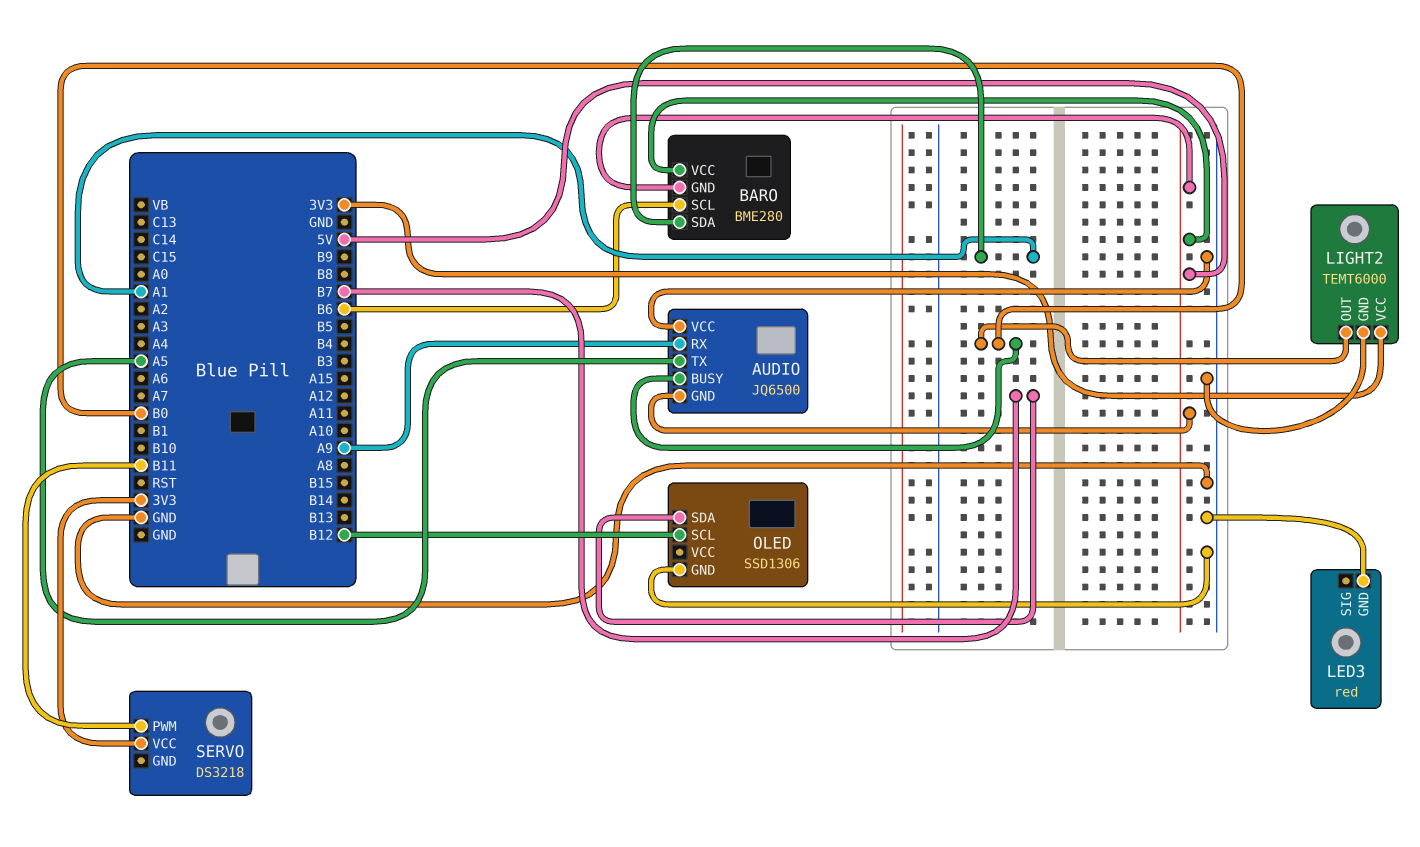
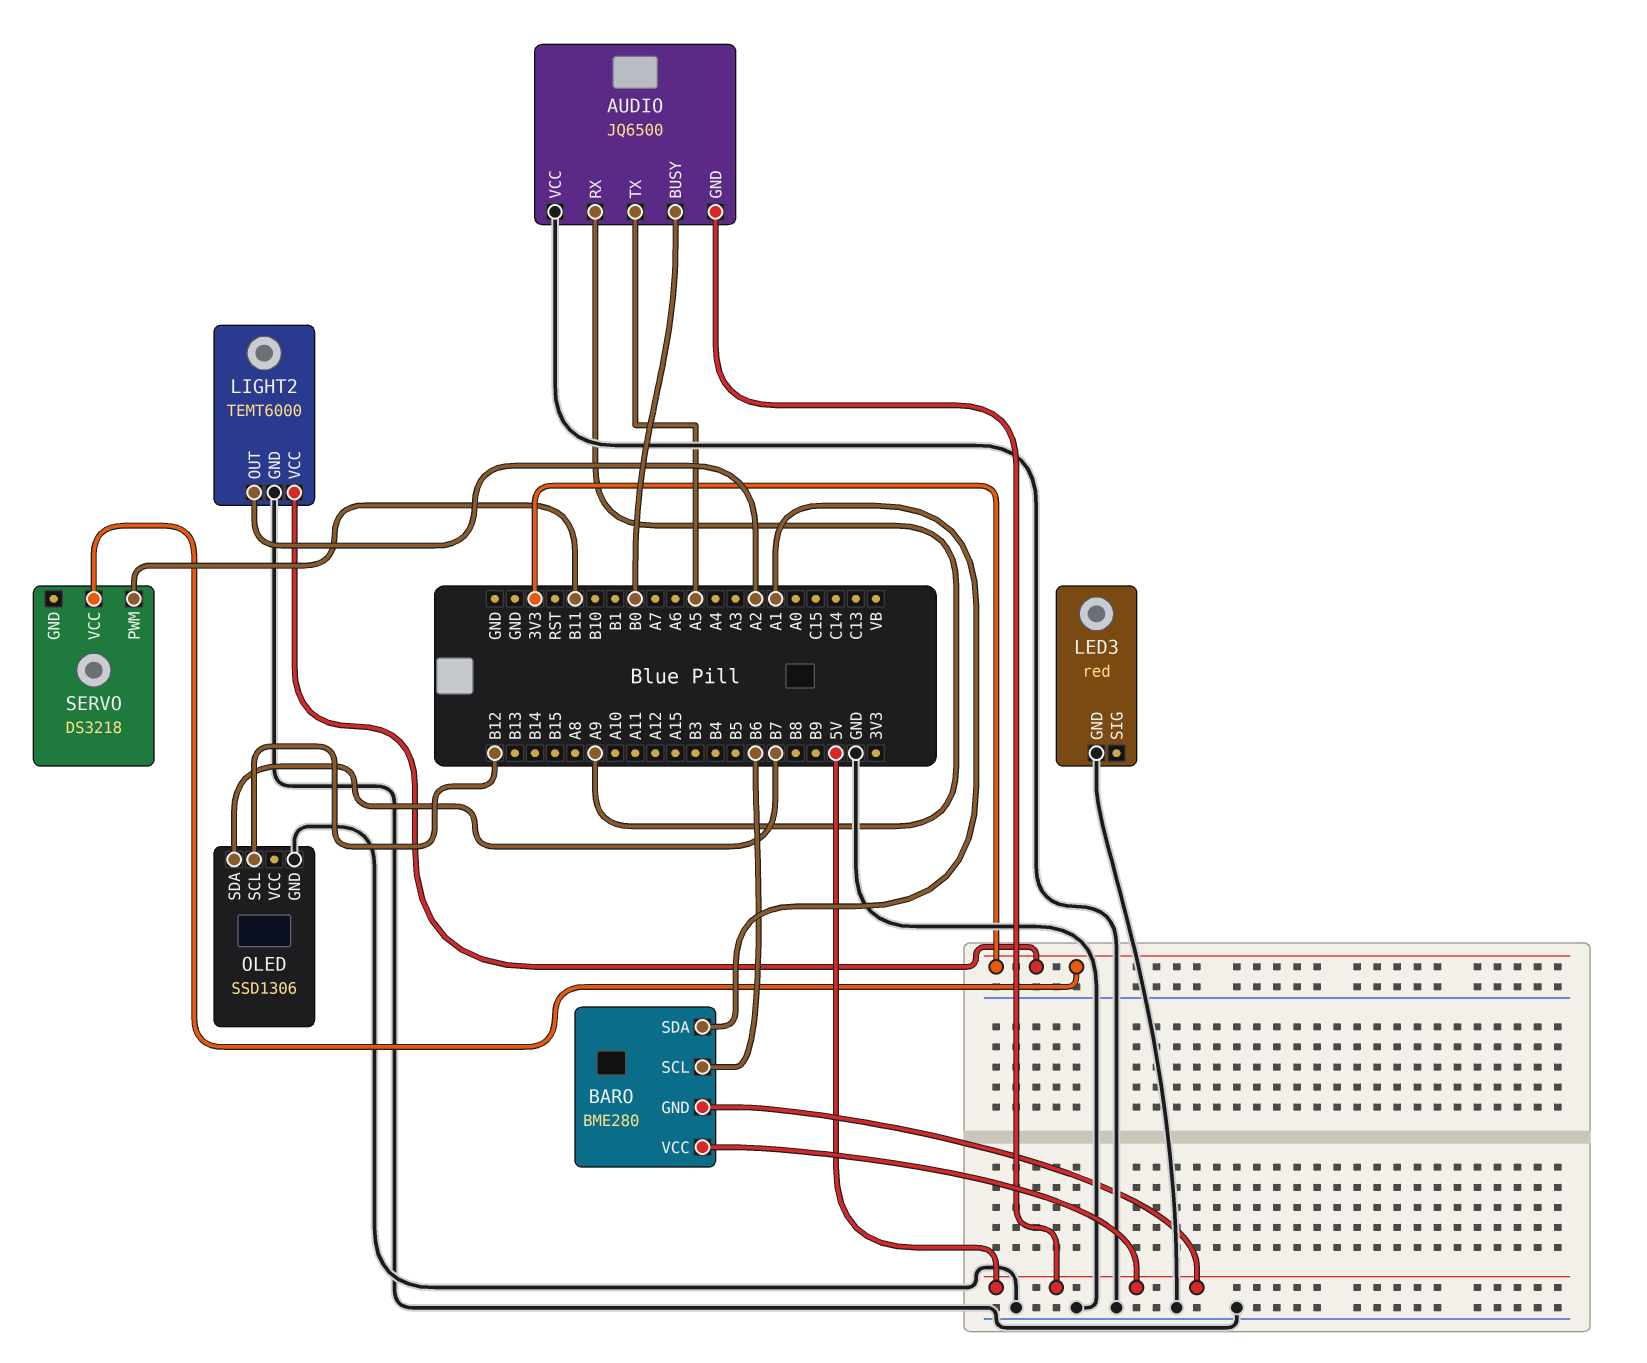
LIGHT2 pin OUT: B0 -> A2

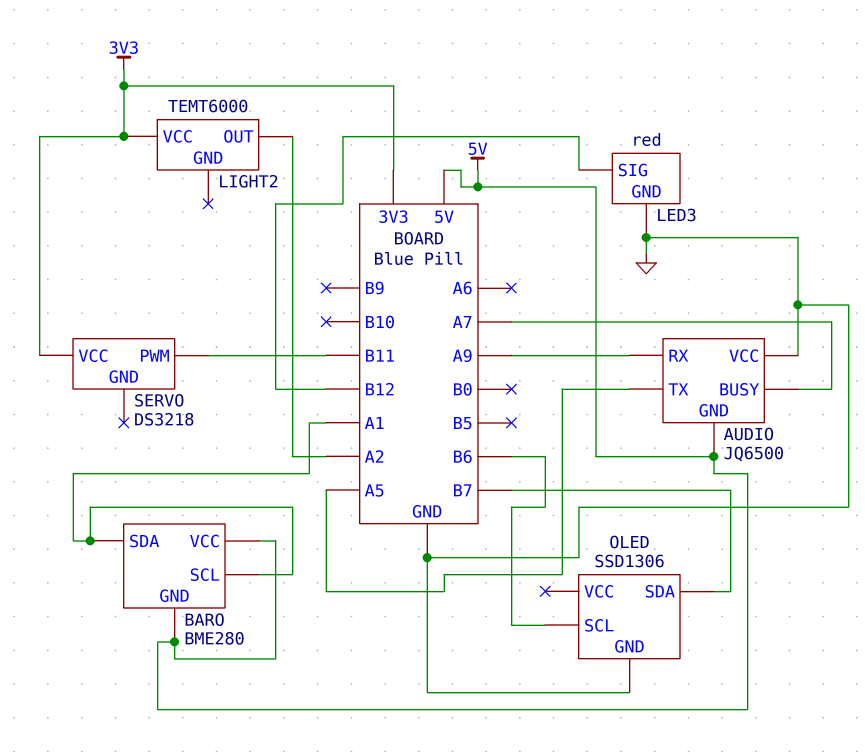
AUDIO pin BUSY: B0 -> A7
BARO pin SCL: B6 -> A1
LED3 pin SIG: none -> B12
LIGHT2 pin GND: GND -> none
OLED pin SCL: B12 -> B6

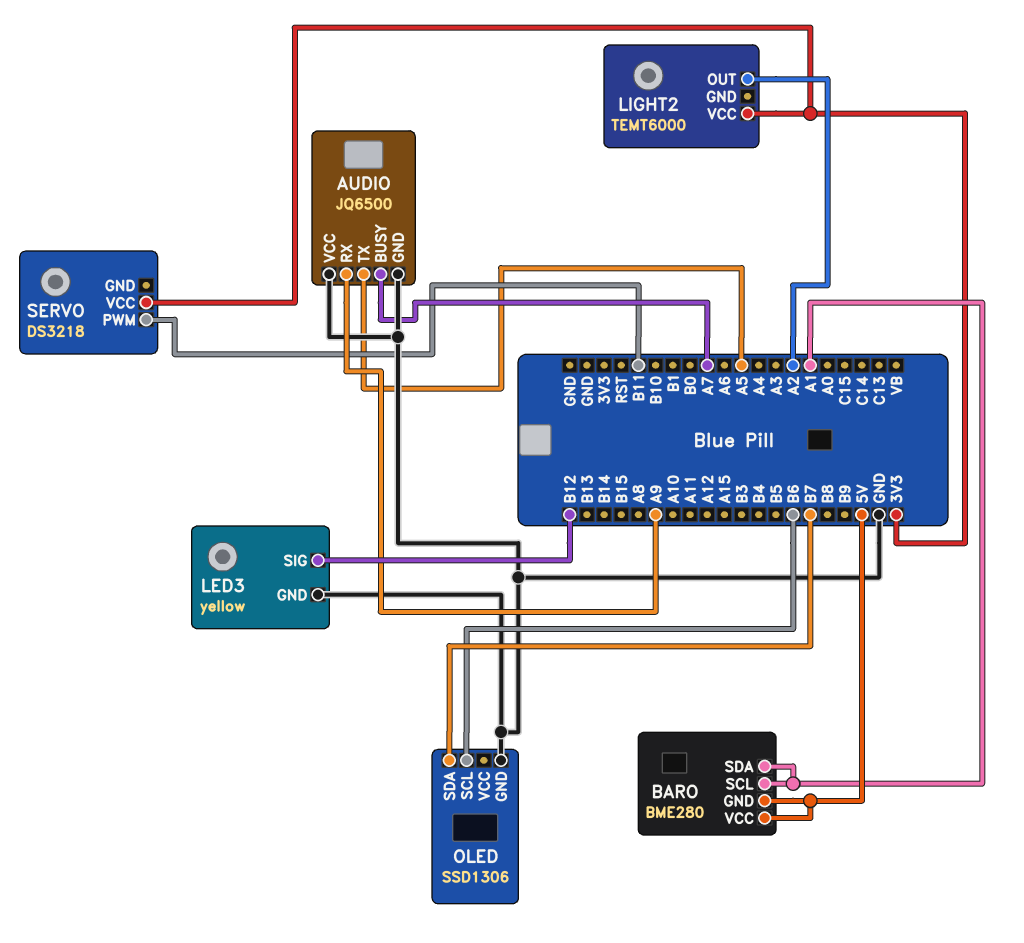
AUDIO pin GND: 5V -> GND
LED3: red -> yellow

